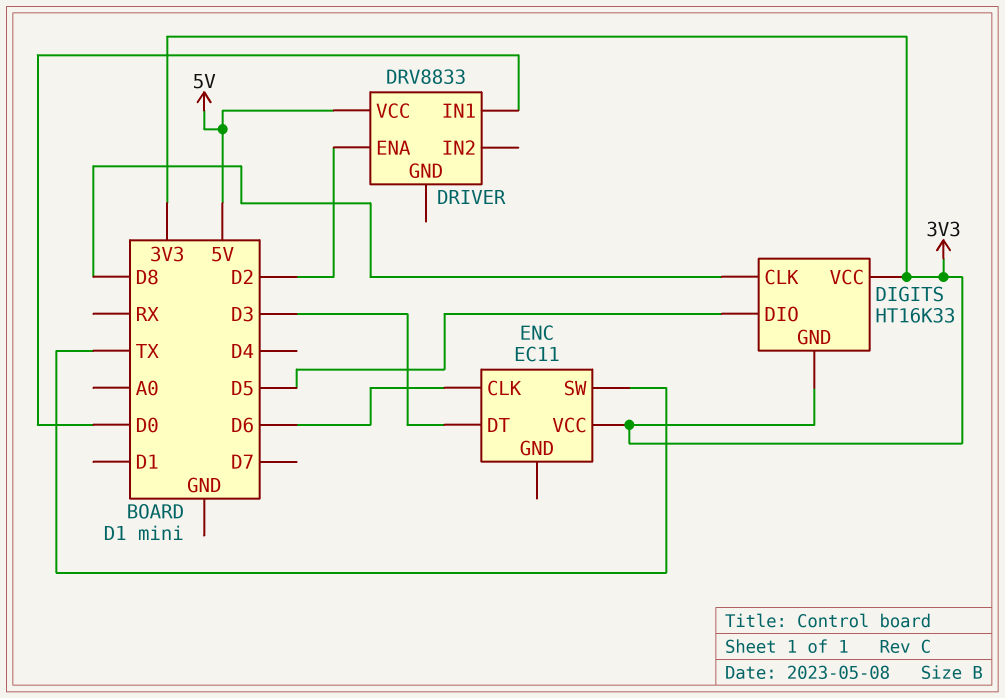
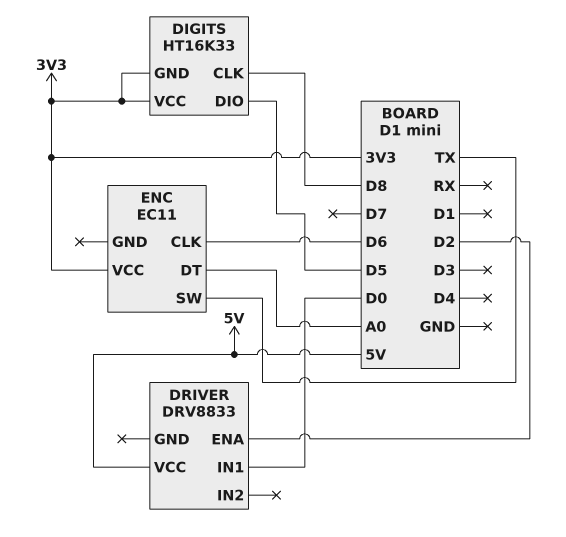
ENC pin DT: D3 -> A0

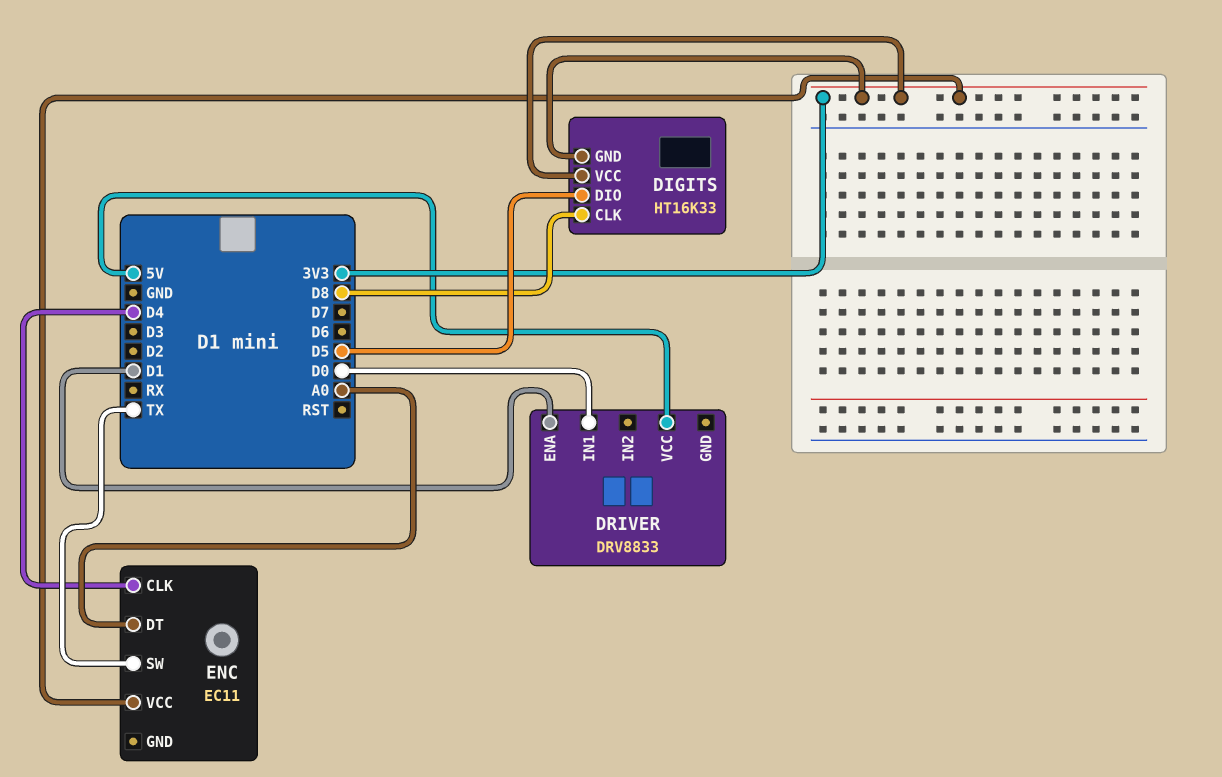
DRIVER pin ENA: D2 -> D1
ENC pin CLK: D6 -> D4

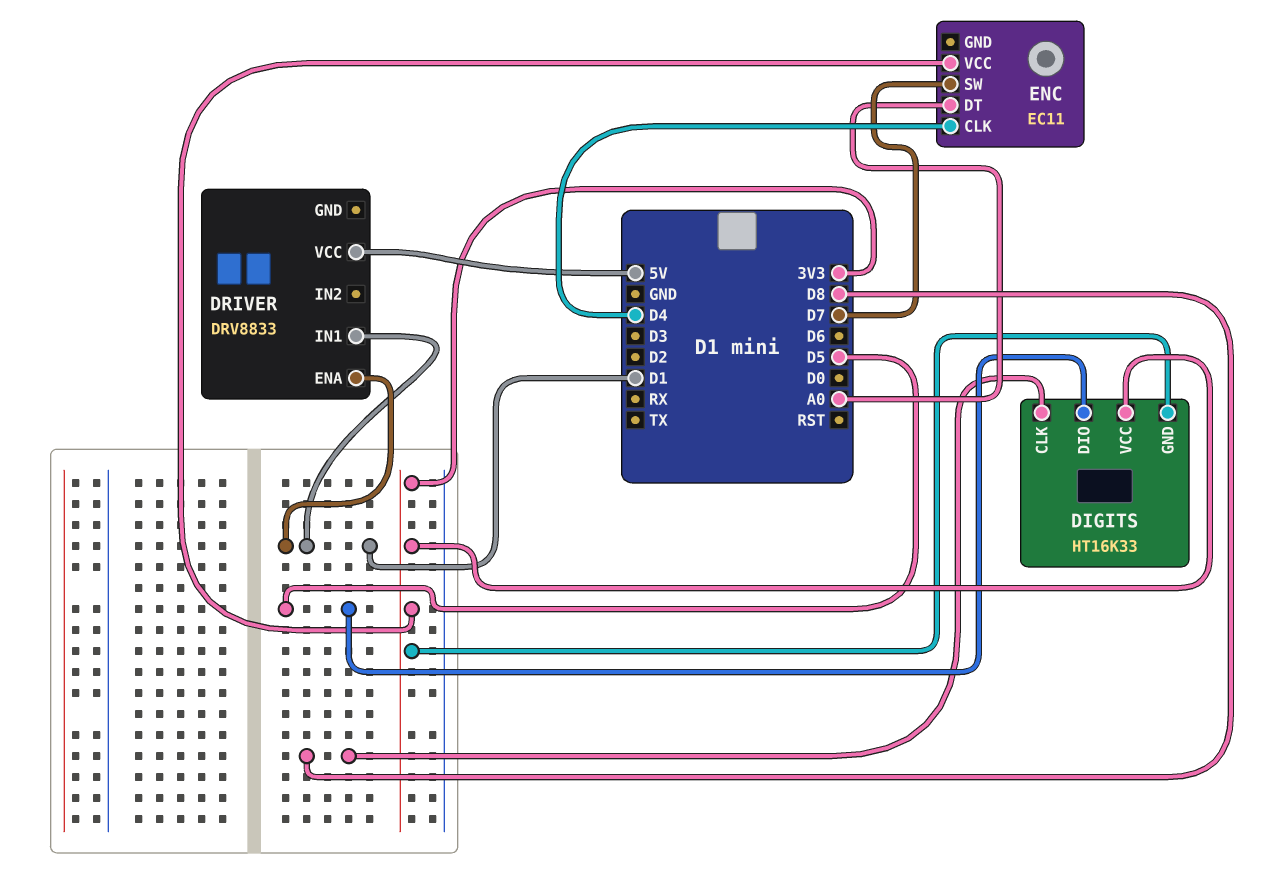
DRIVER pin IN1: D0 -> D1
ENC pin SW: TX -> D7

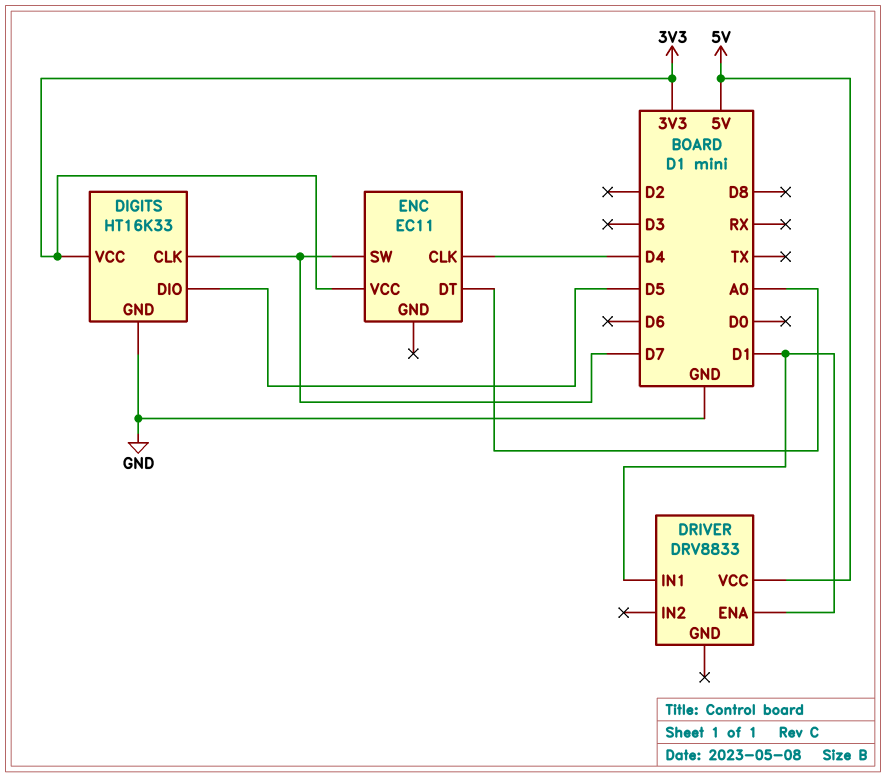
DIGITS pin CLK: D8 -> D7
DIGITS pin GND: 3V3 -> GND

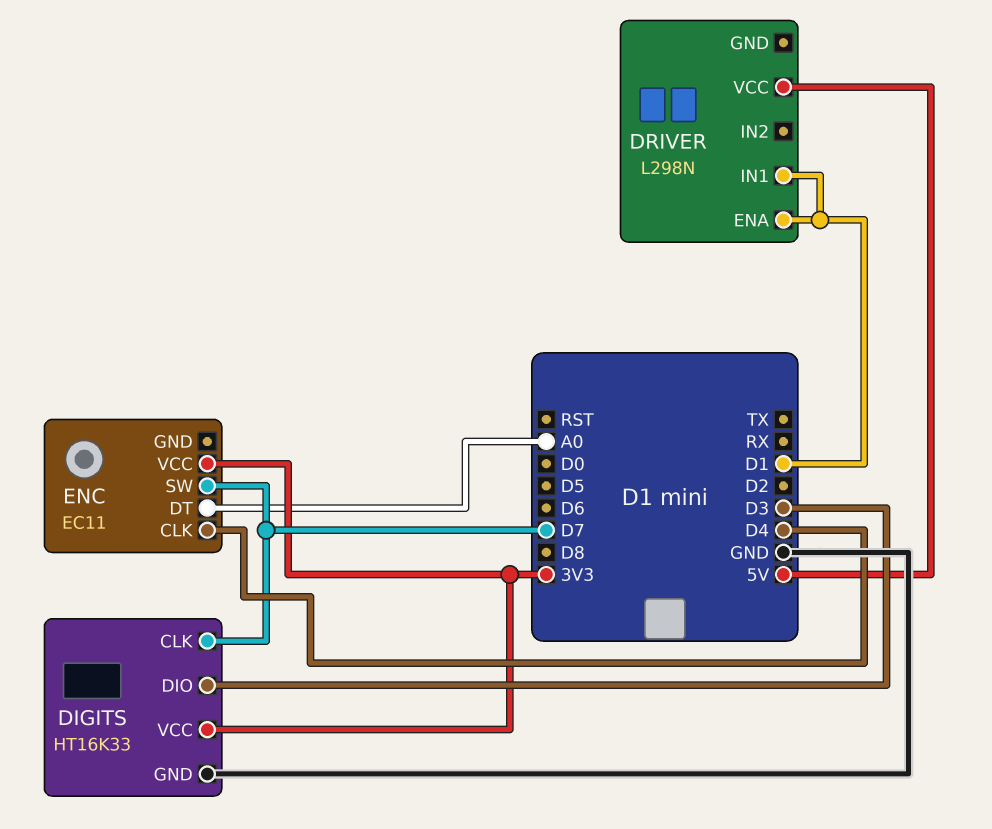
DIGITS pin DIO: D5 -> D3
DRIVER: DRV8833 -> L298N

